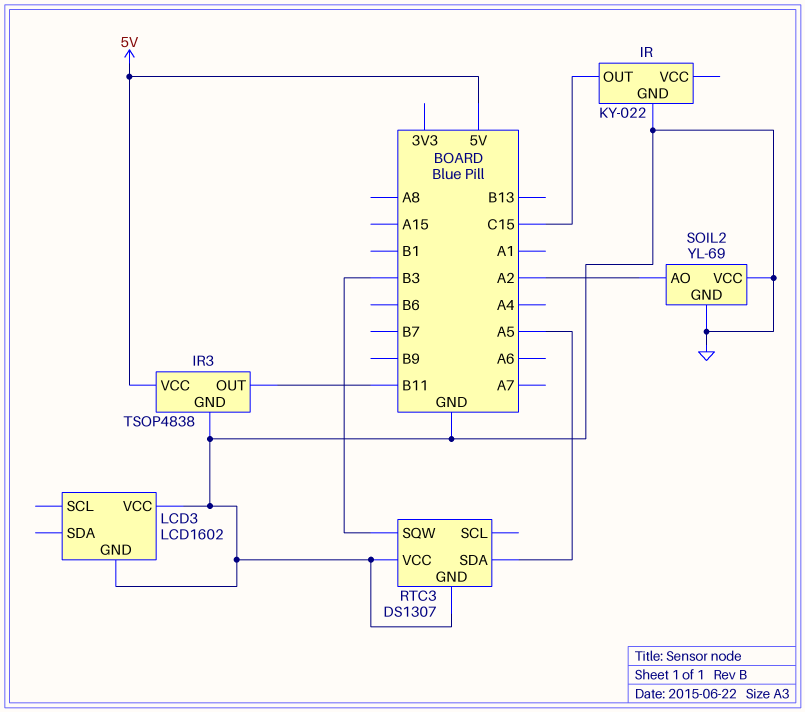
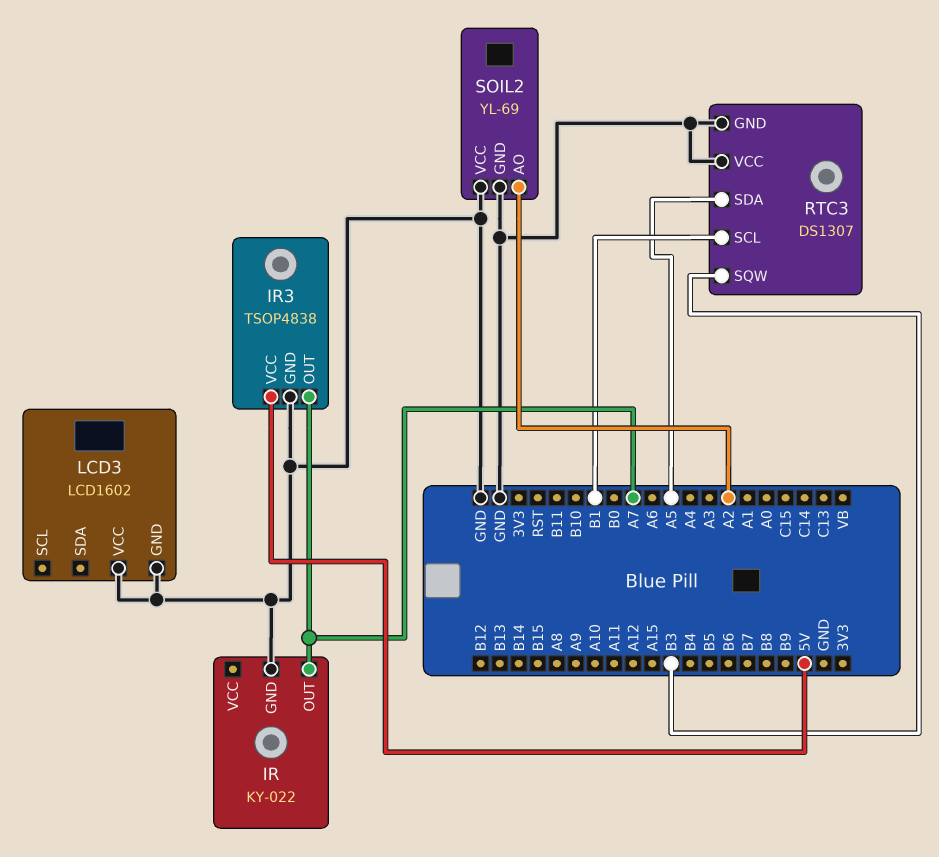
IR pin OUT: C15 -> A7
IR3 pin OUT: B11 -> A7
RTC3 pin SCL: none -> B1

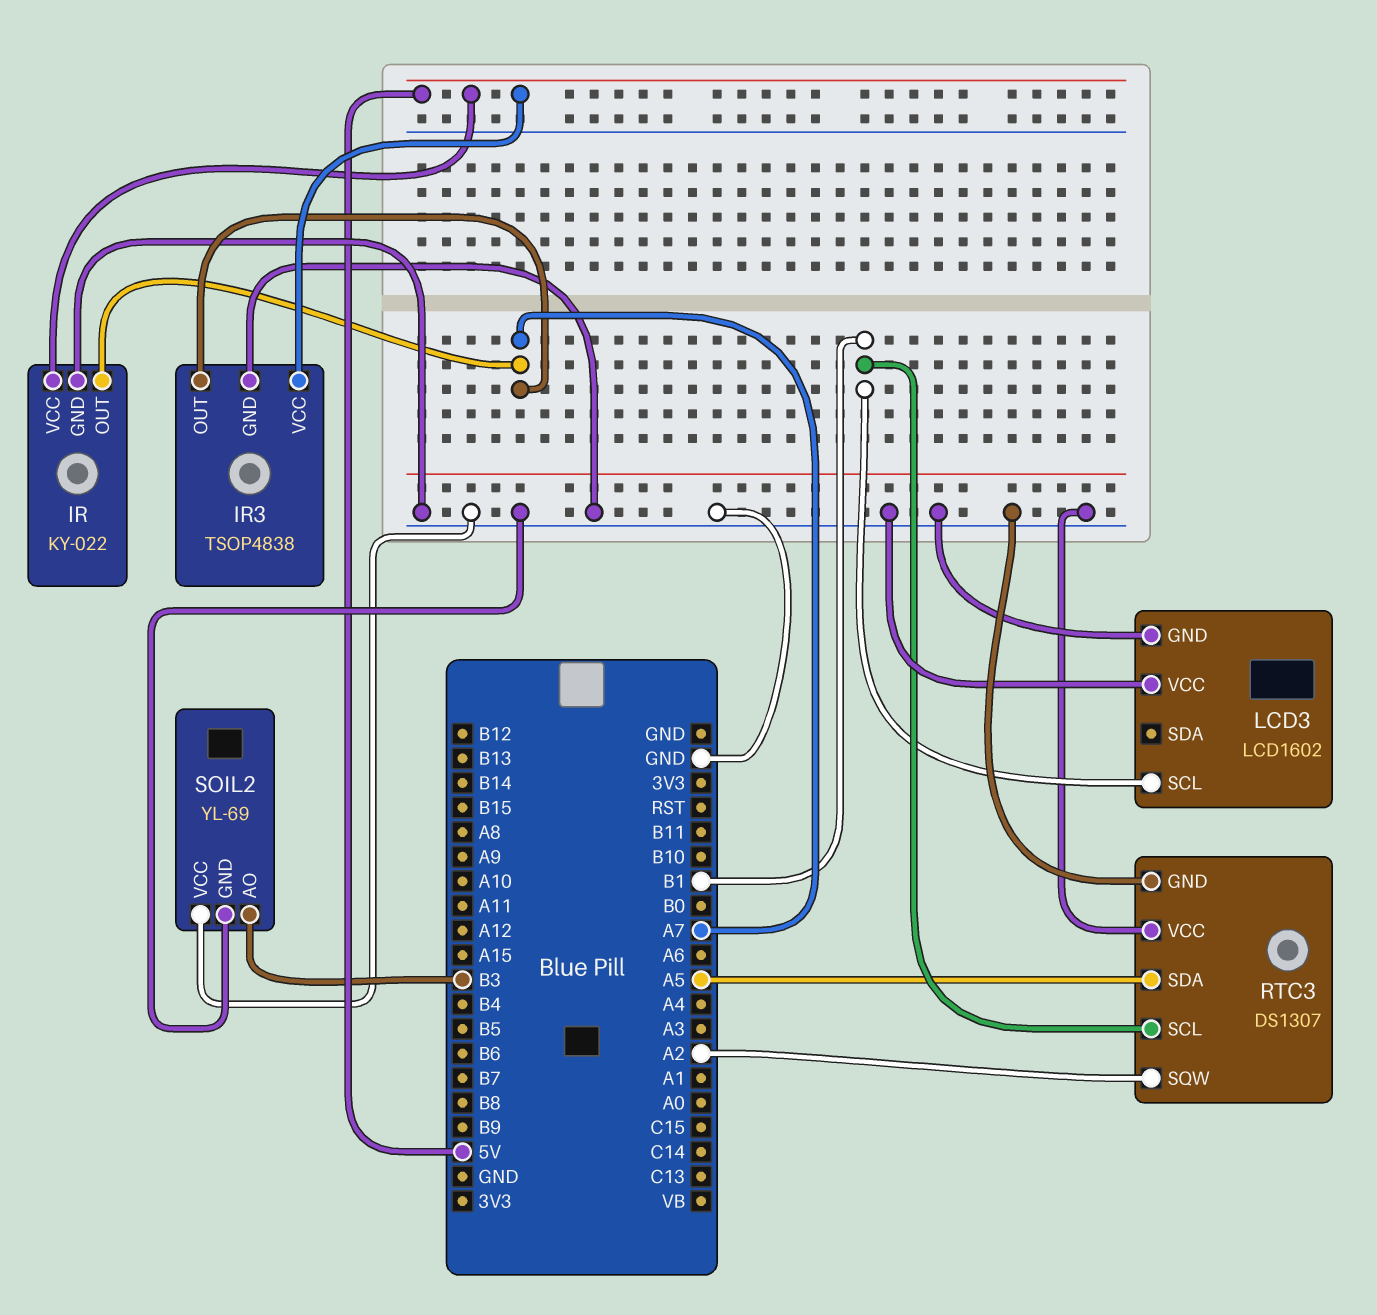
IR pin VCC: none -> 5V
LCD3 pin SCL: none -> B1
RTC3 pin SQW: B3 -> A2
SOIL2 pin AO: A2 -> B3

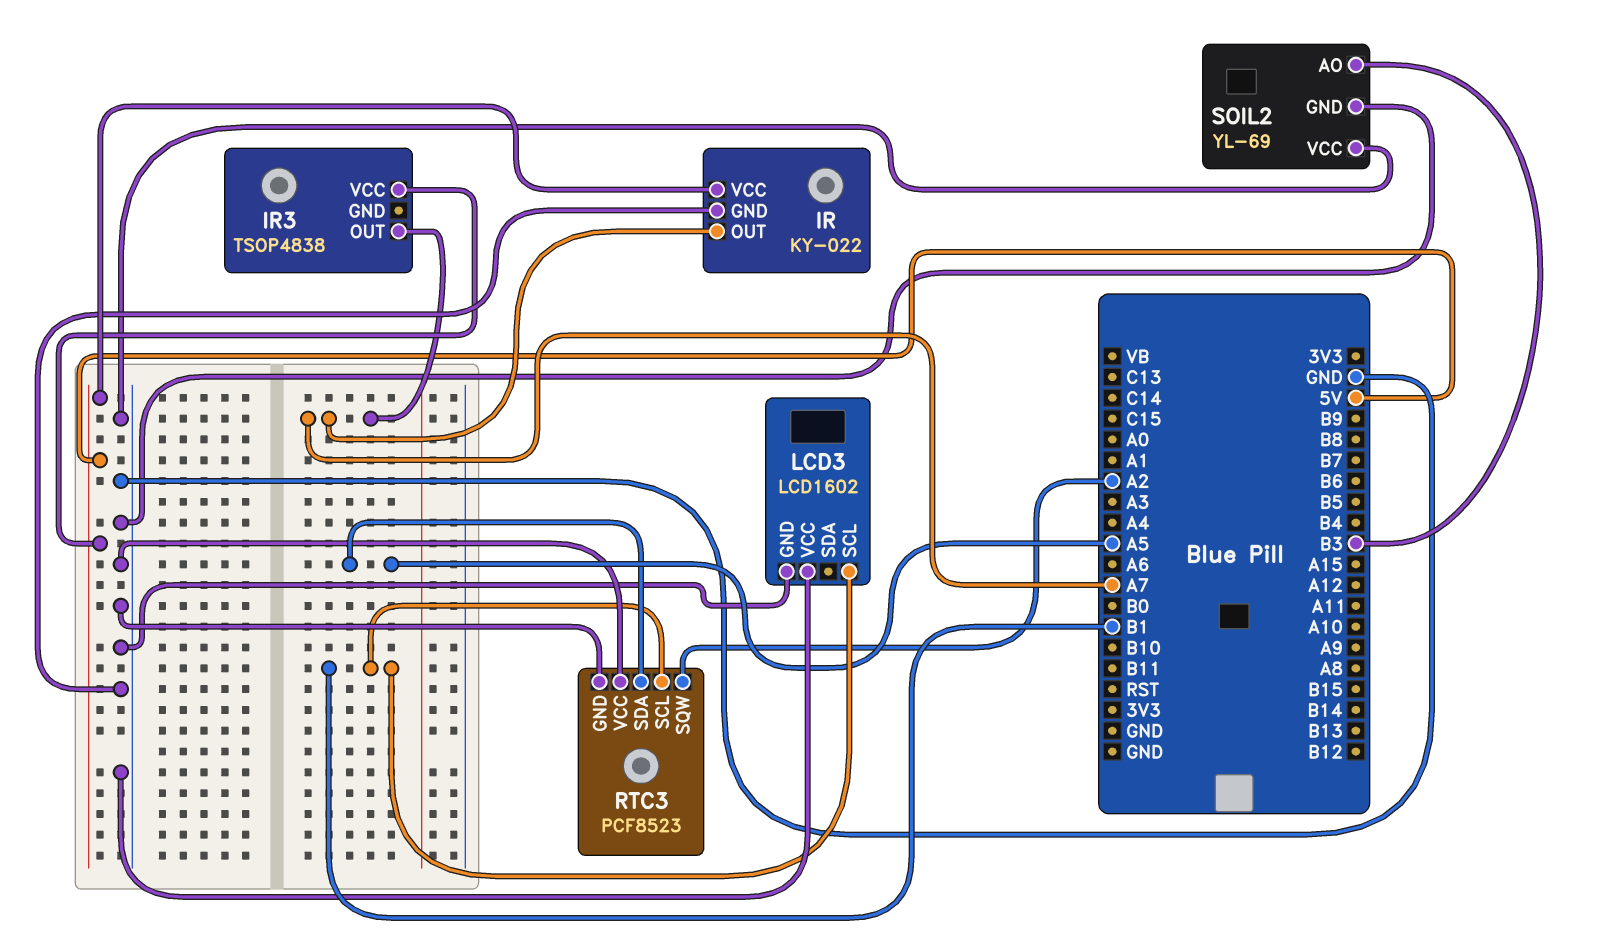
IR3 pin GND: GND -> none
RTC3: DS1307 -> PCF8523

